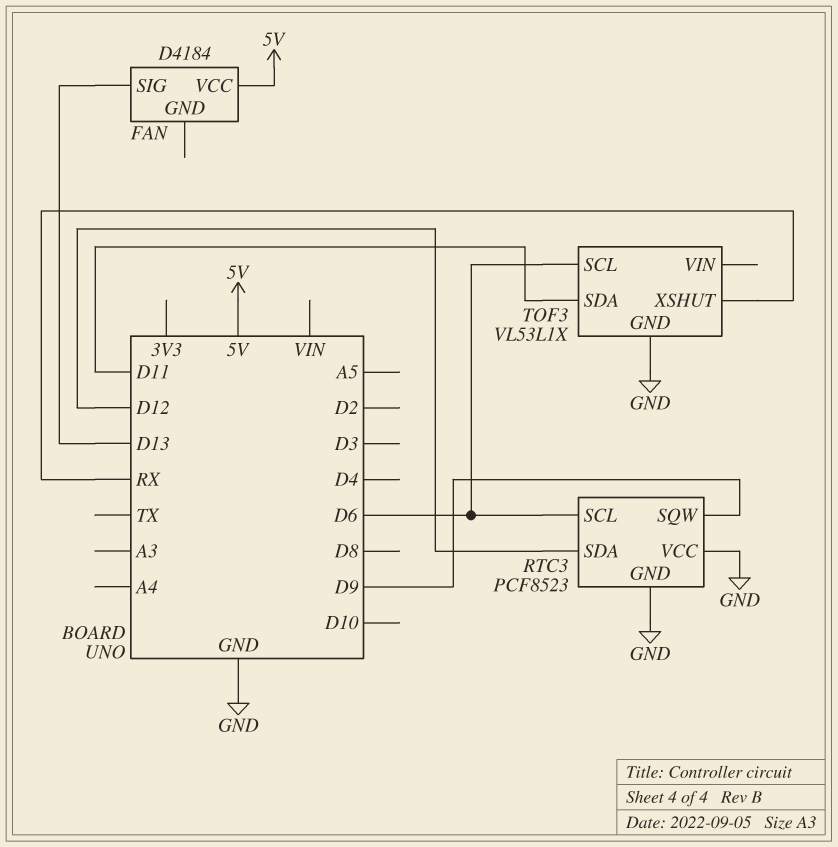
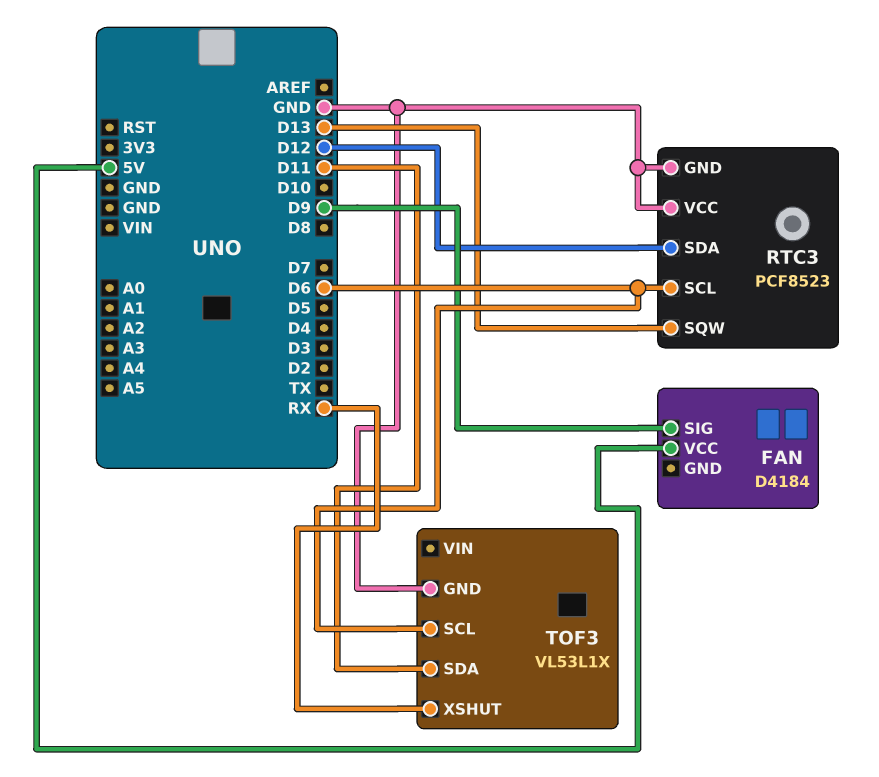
FAN pin SIG: D13 -> D9
RTC3 pin SQW: D9 -> D13

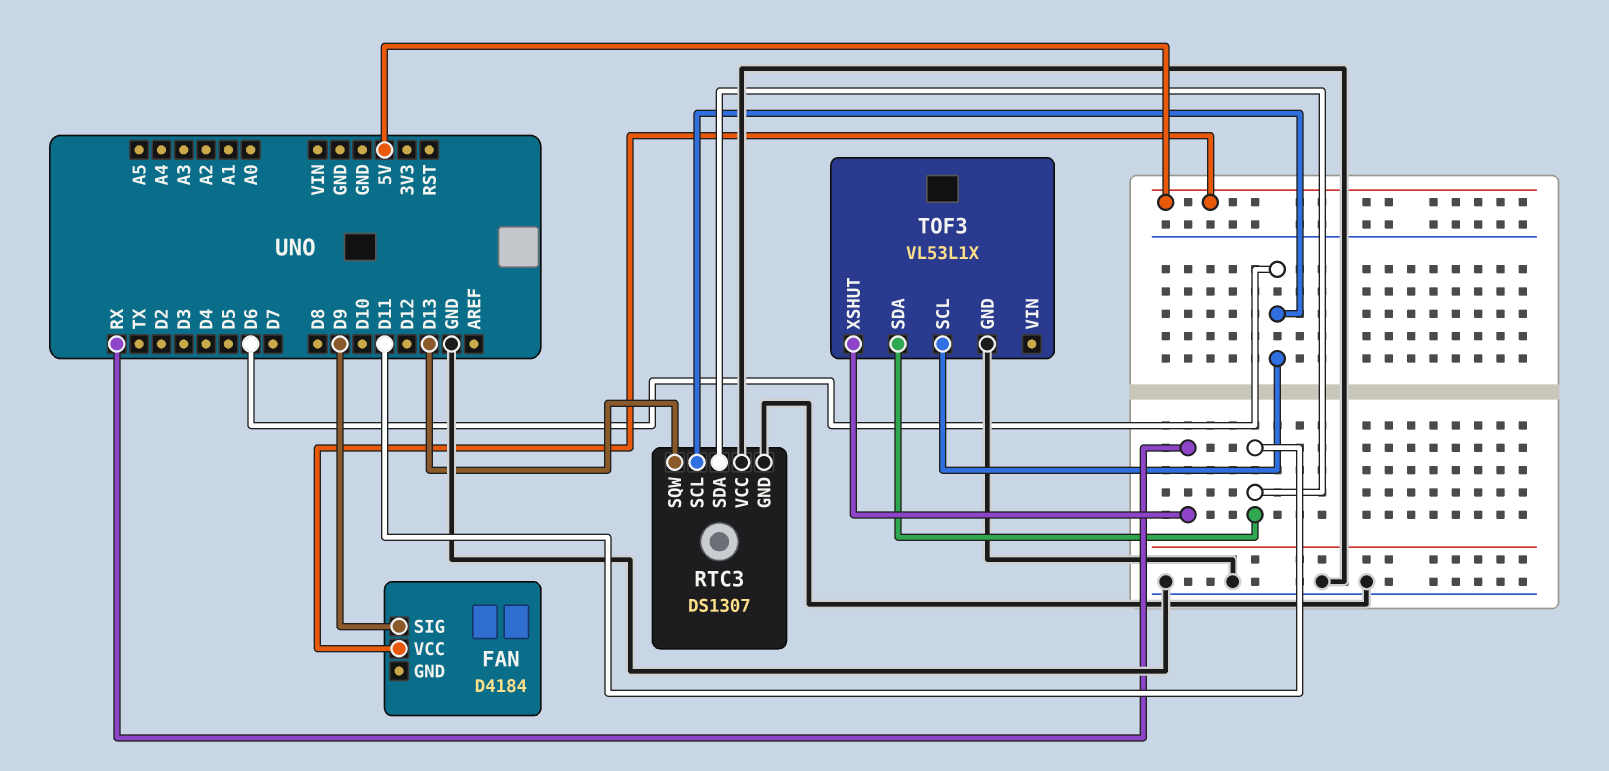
RTC3: PCF8523 -> DS1307
RTC3 pin SDA: D12 -> D11

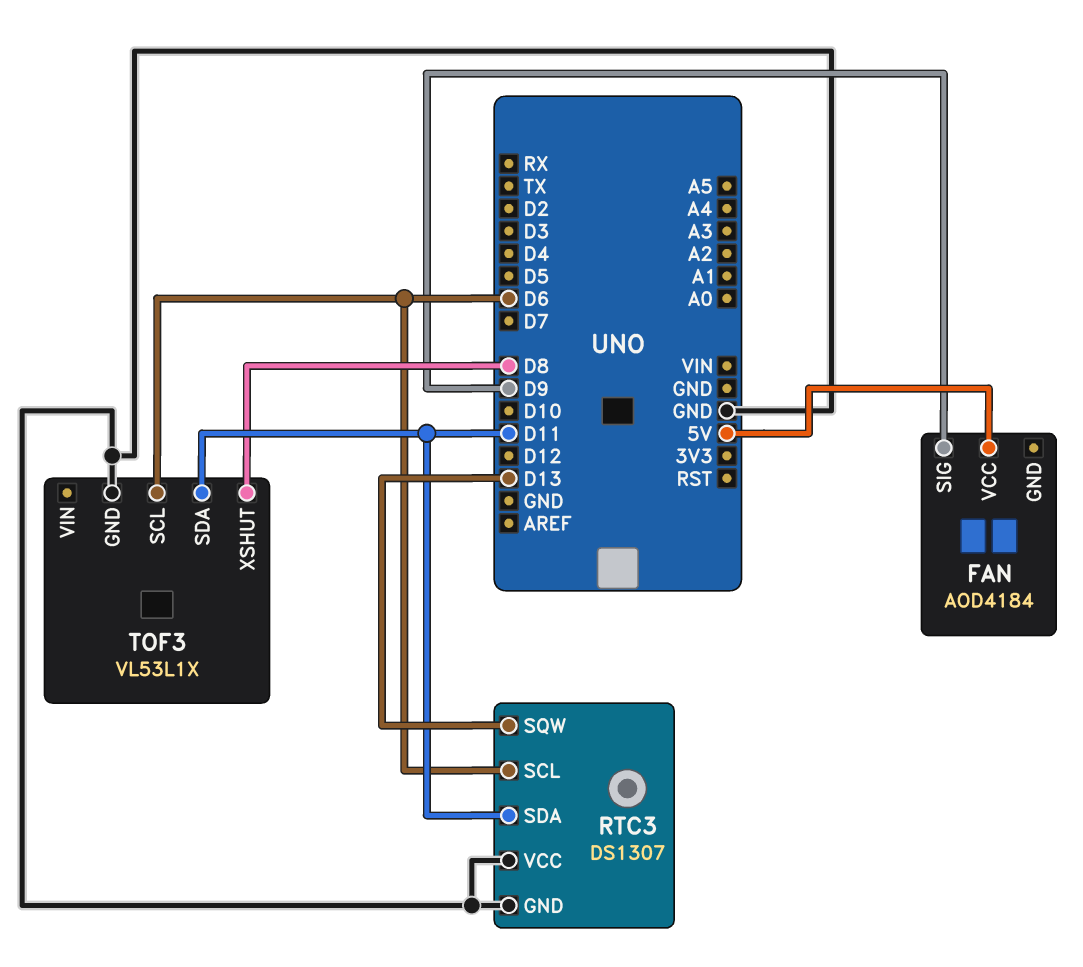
FAN: D4184 -> AOD4184
TOF3 pin XSHUT: RX -> D8

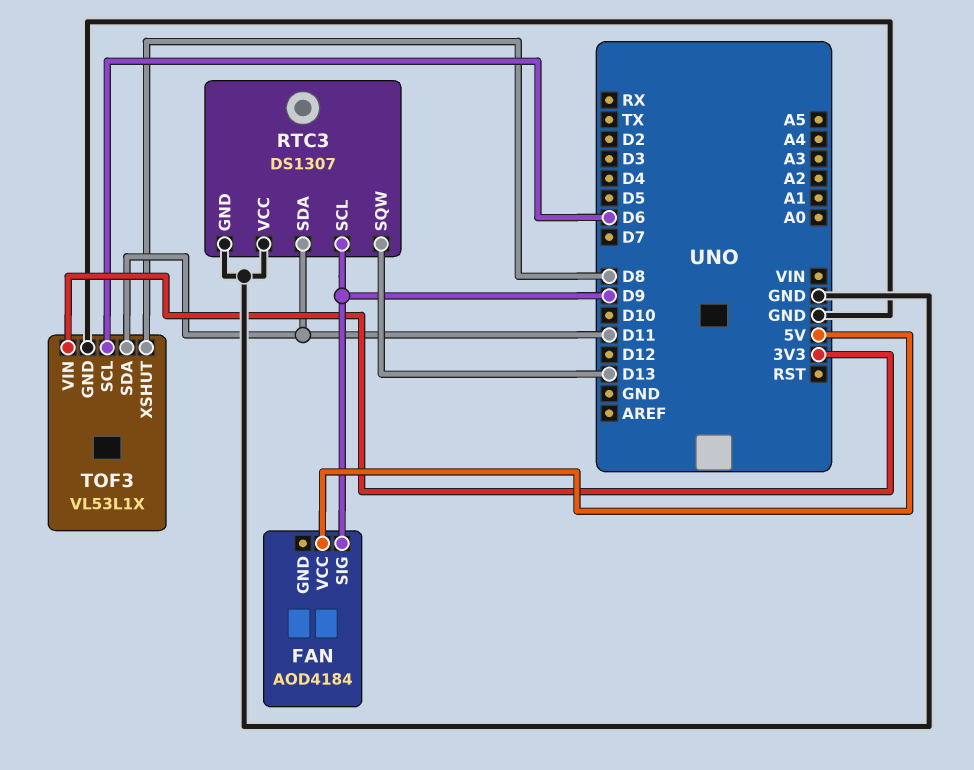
RTC3 pin SCL: D6 -> D9
TOF3 pin VIN: none -> 3V3

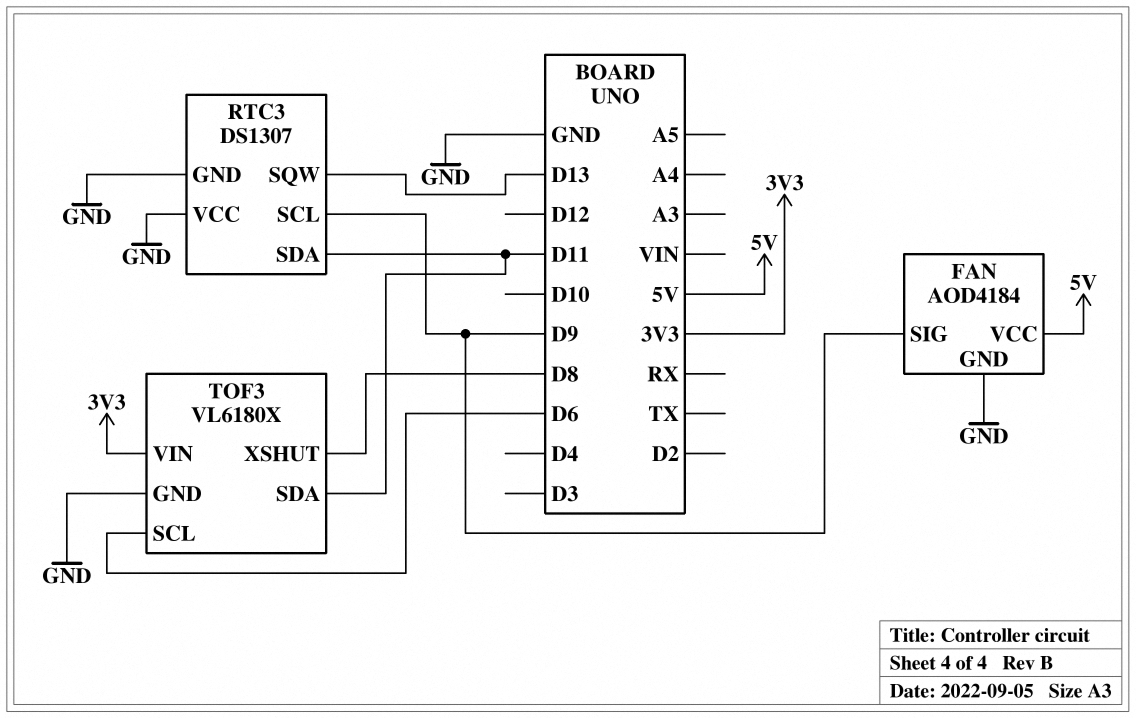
FAN pin GND: none -> GND
TOF3: VL53L1X -> VL6180X

